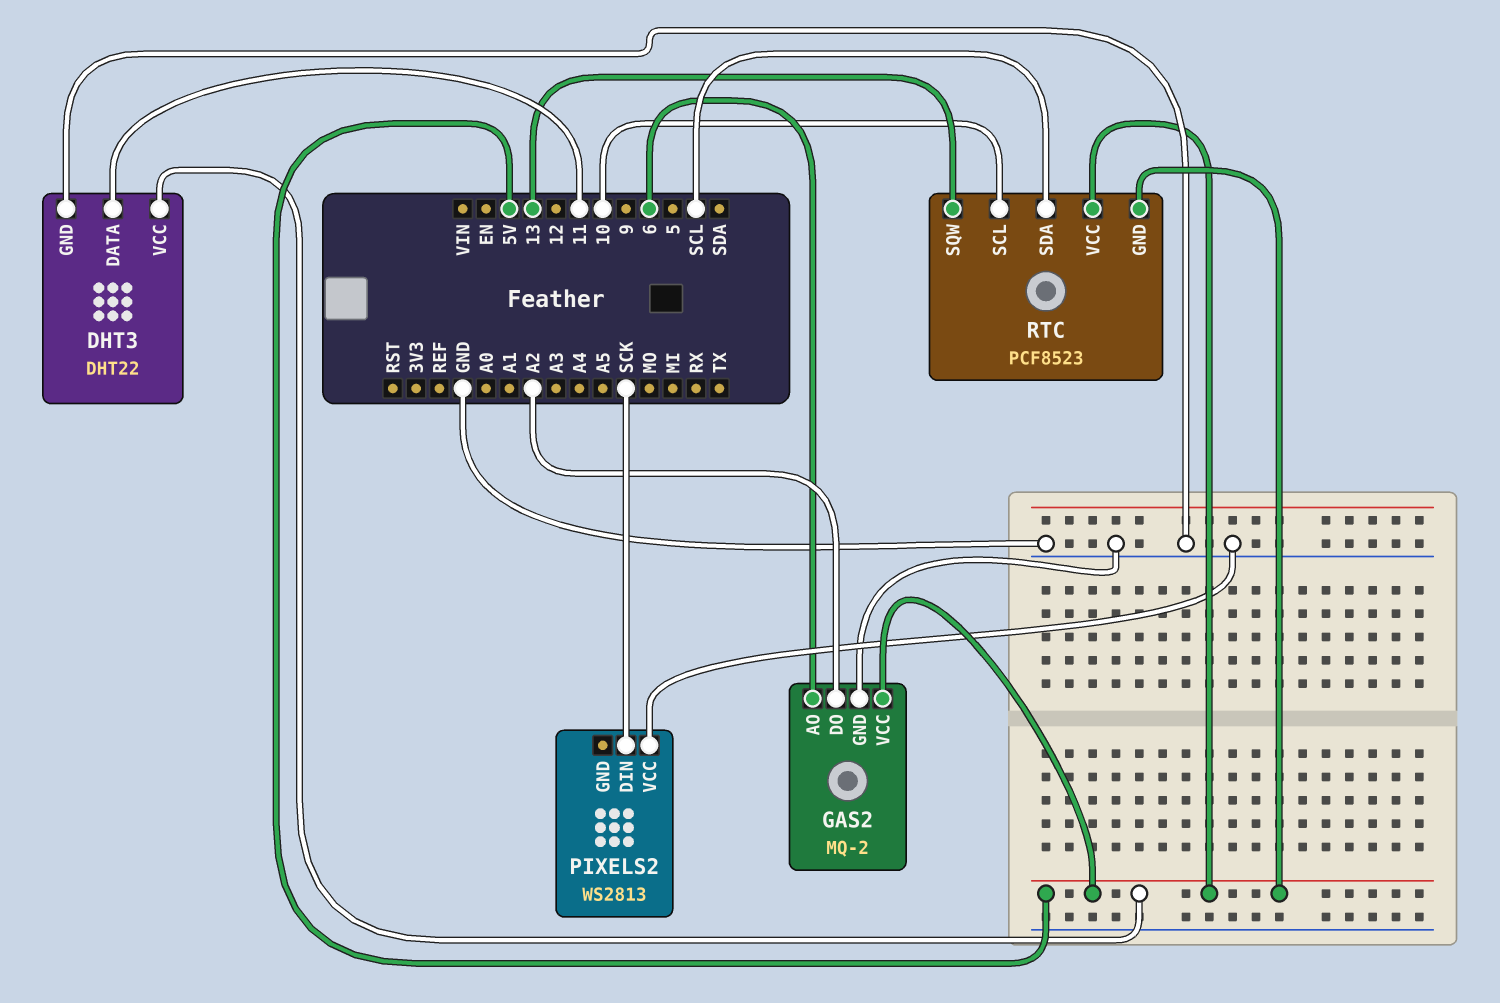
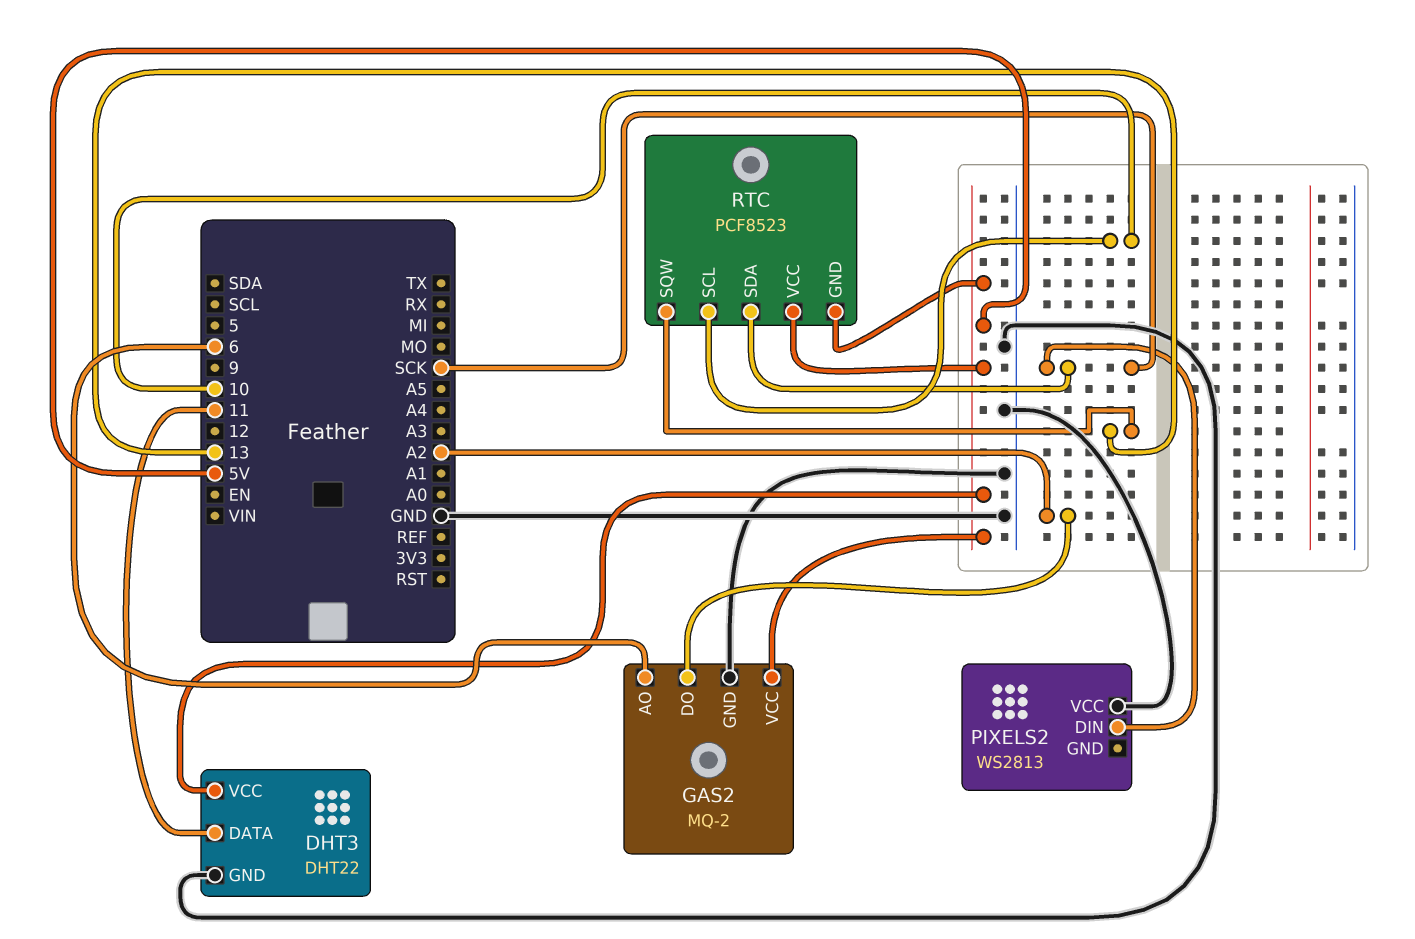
RTC pin SDA: SCL -> SCK

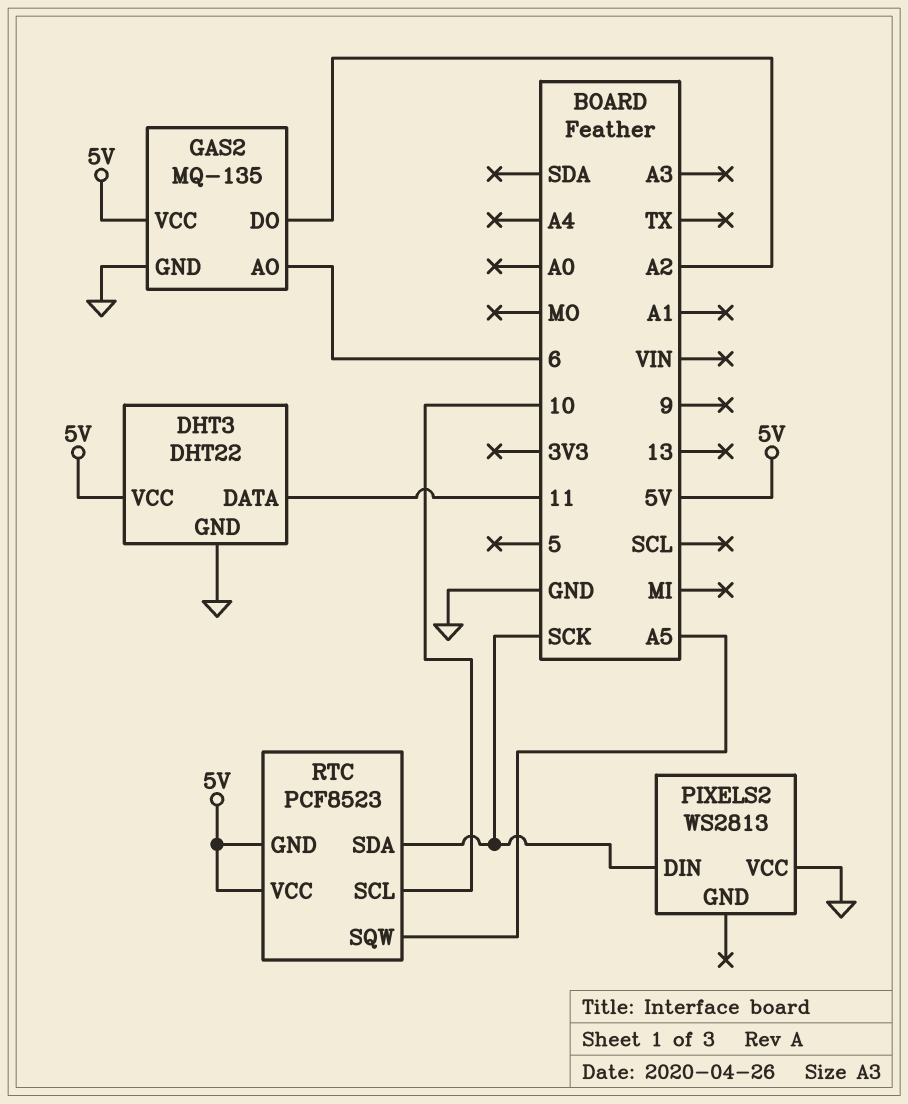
GAS2: MQ-2 -> MQ-135
RTC pin SQW: 13 -> A5

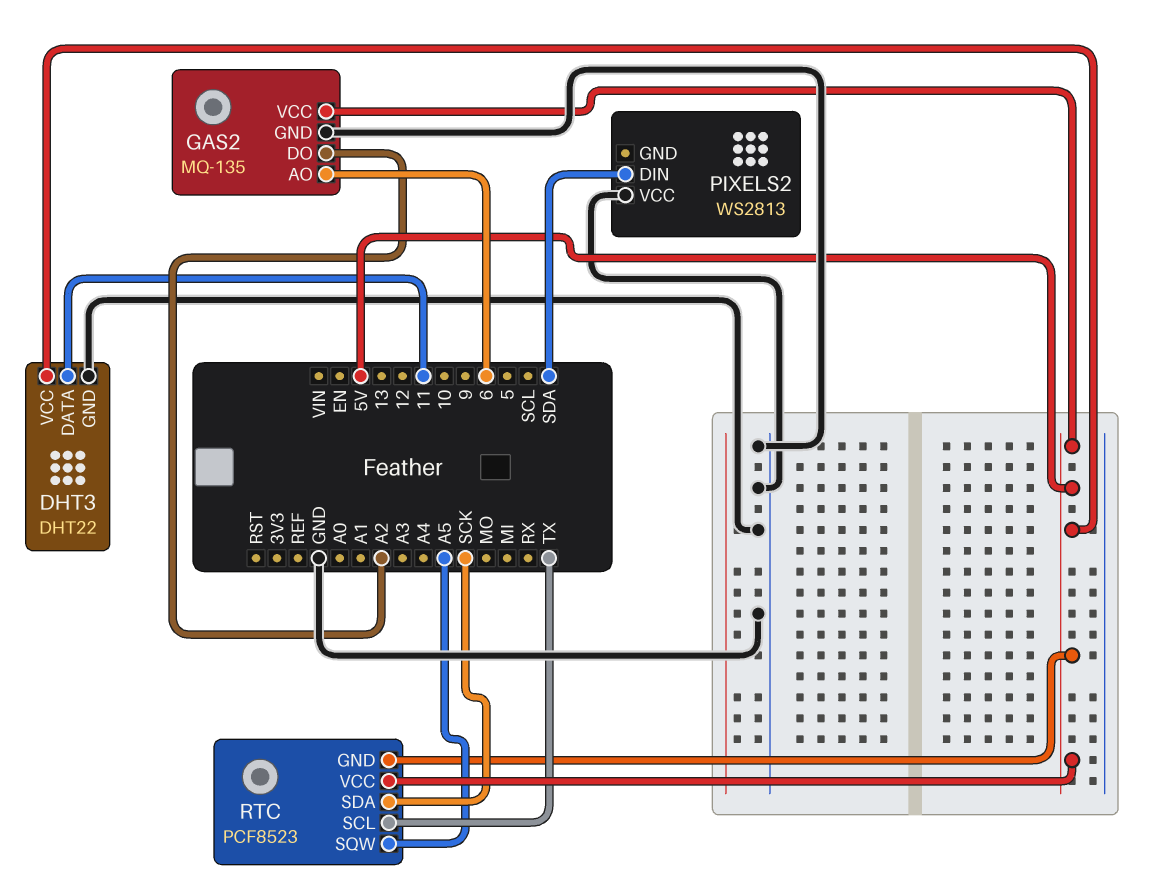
PIXELS2 pin DIN: SCK -> SDA
RTC pin SCL: 10 -> TX

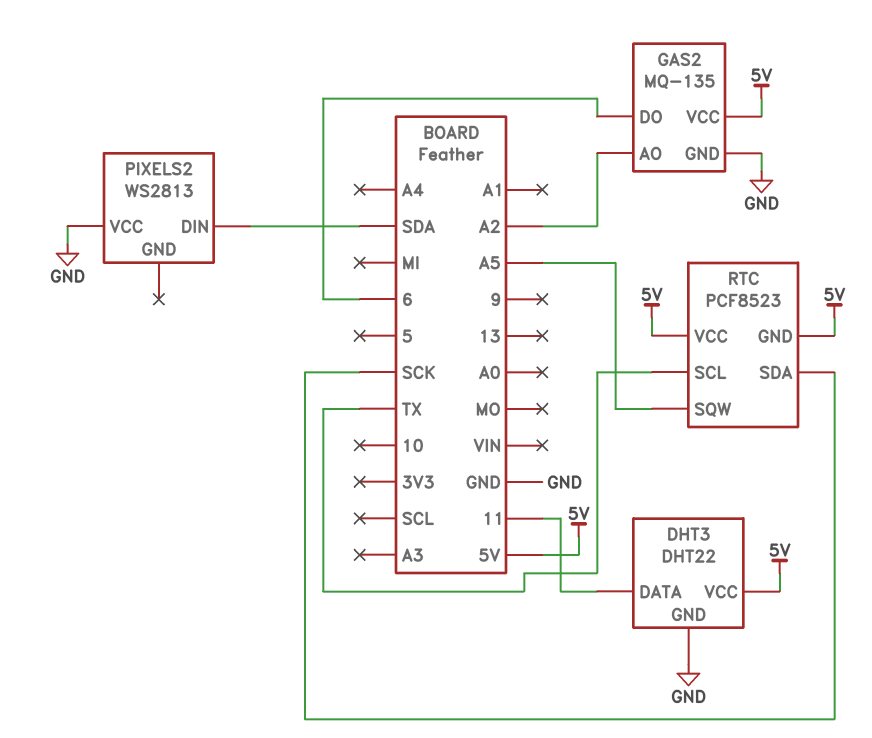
GAS2 pin AO: 6 -> A2
GAS2 pin DO: A2 -> 6

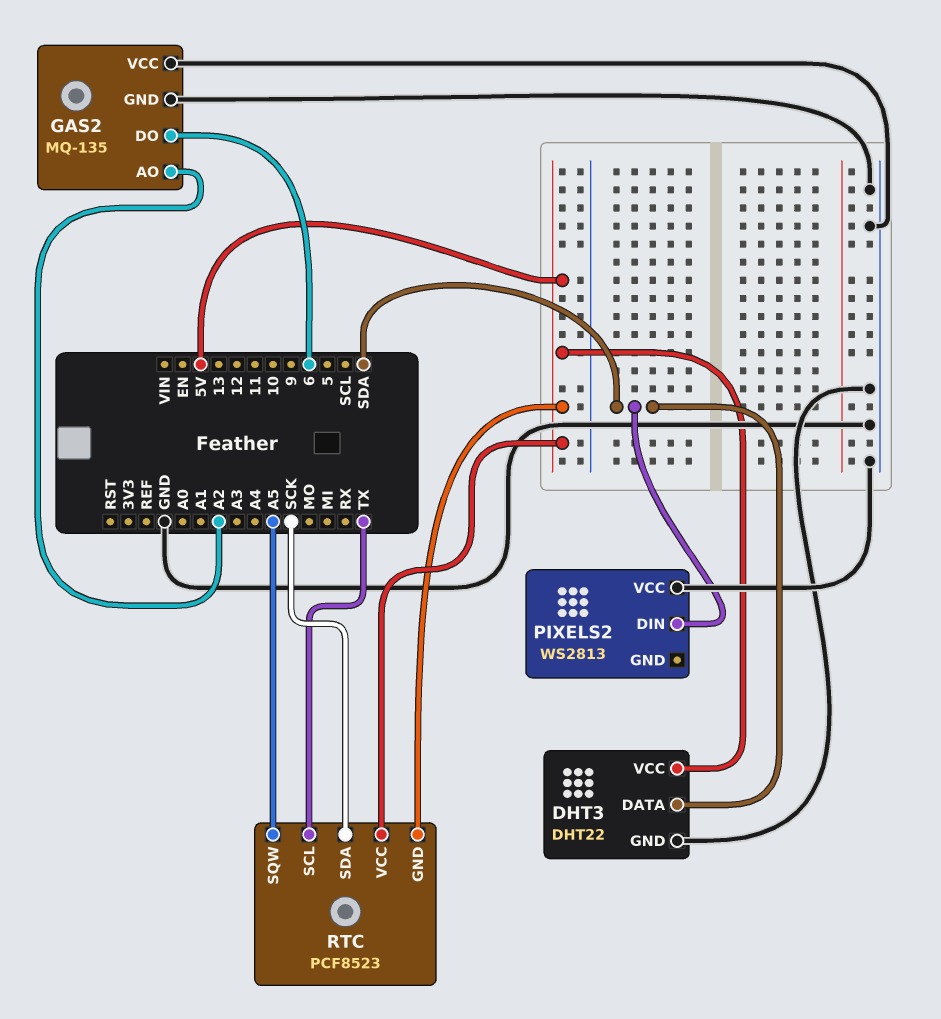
DHT3 pin DATA: 11 -> SDA
GAS2 pin VCC: 5V -> GND

